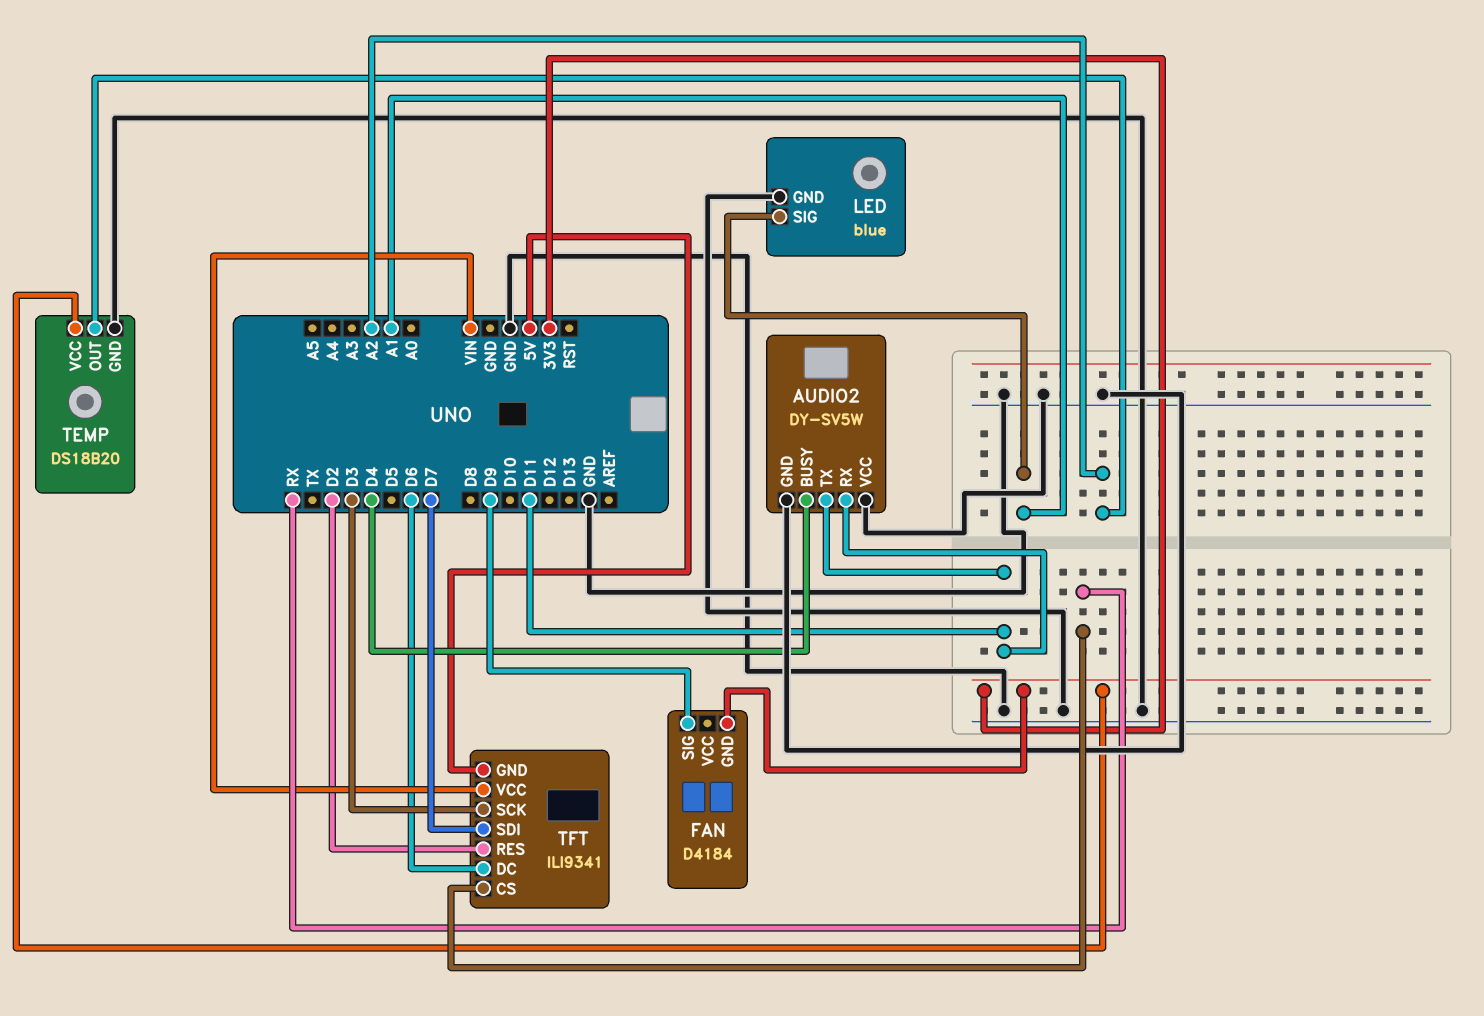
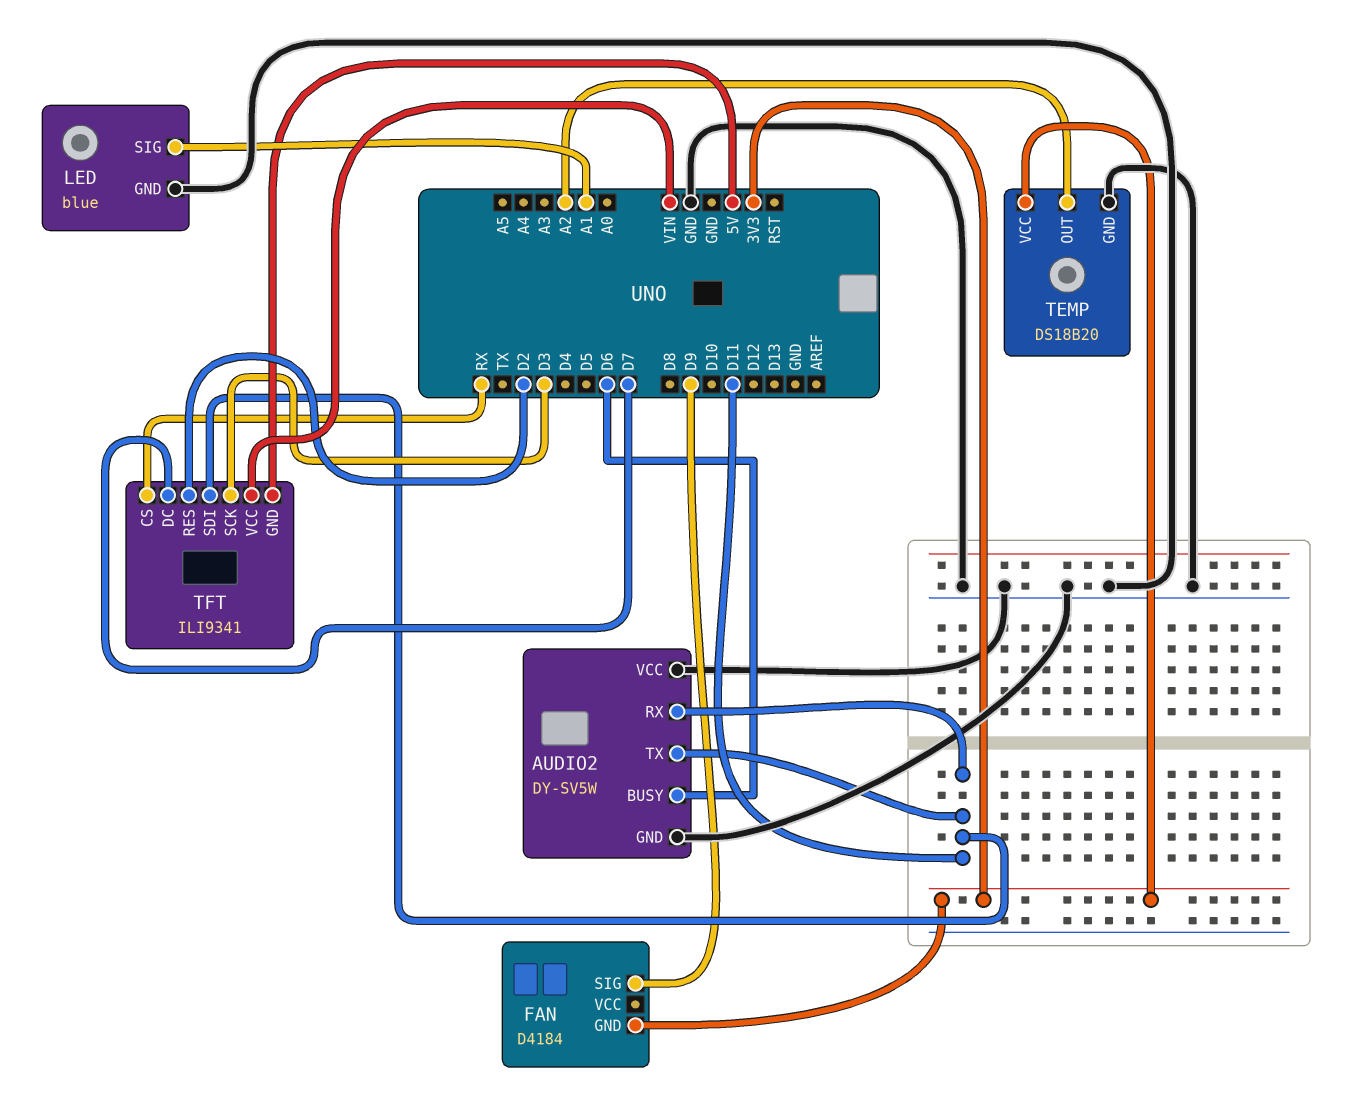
AUDIO2 pin BUSY: D4 -> D6
TFT pin DC: D6 -> D7
TFT pin SDI: D7 -> D11

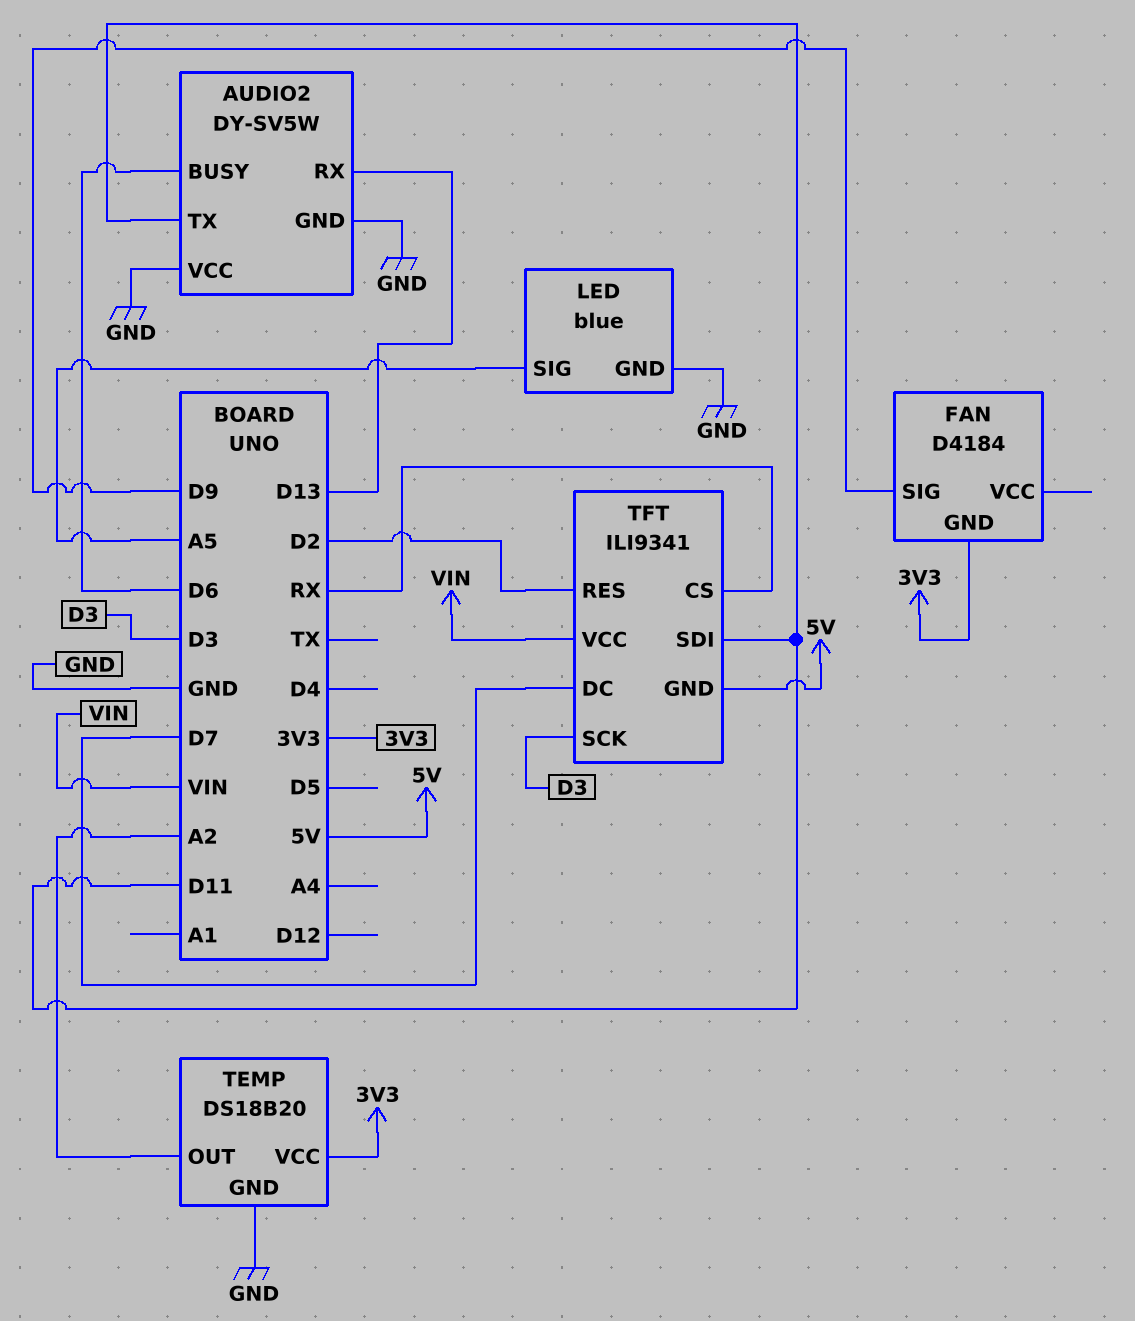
AUDIO2 pin RX: D11 -> D13
LED pin SIG: A1 -> A5

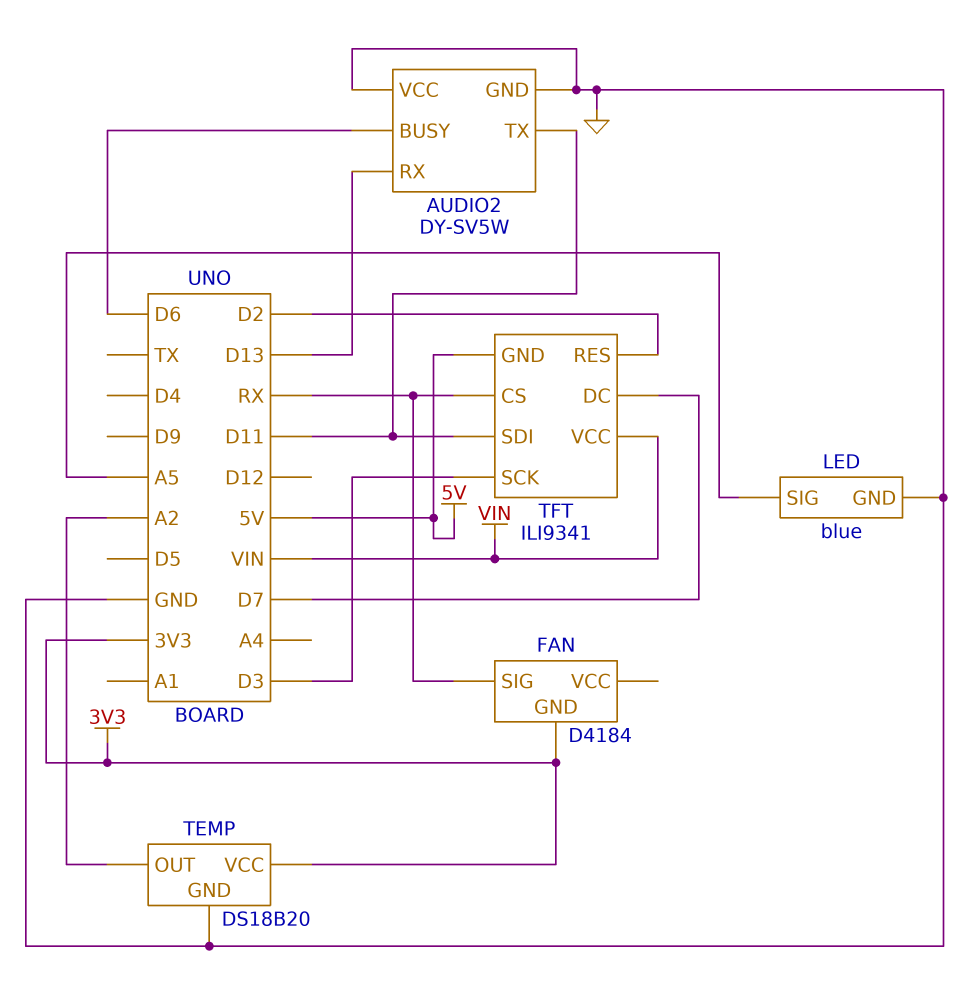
FAN pin SIG: D9 -> RX

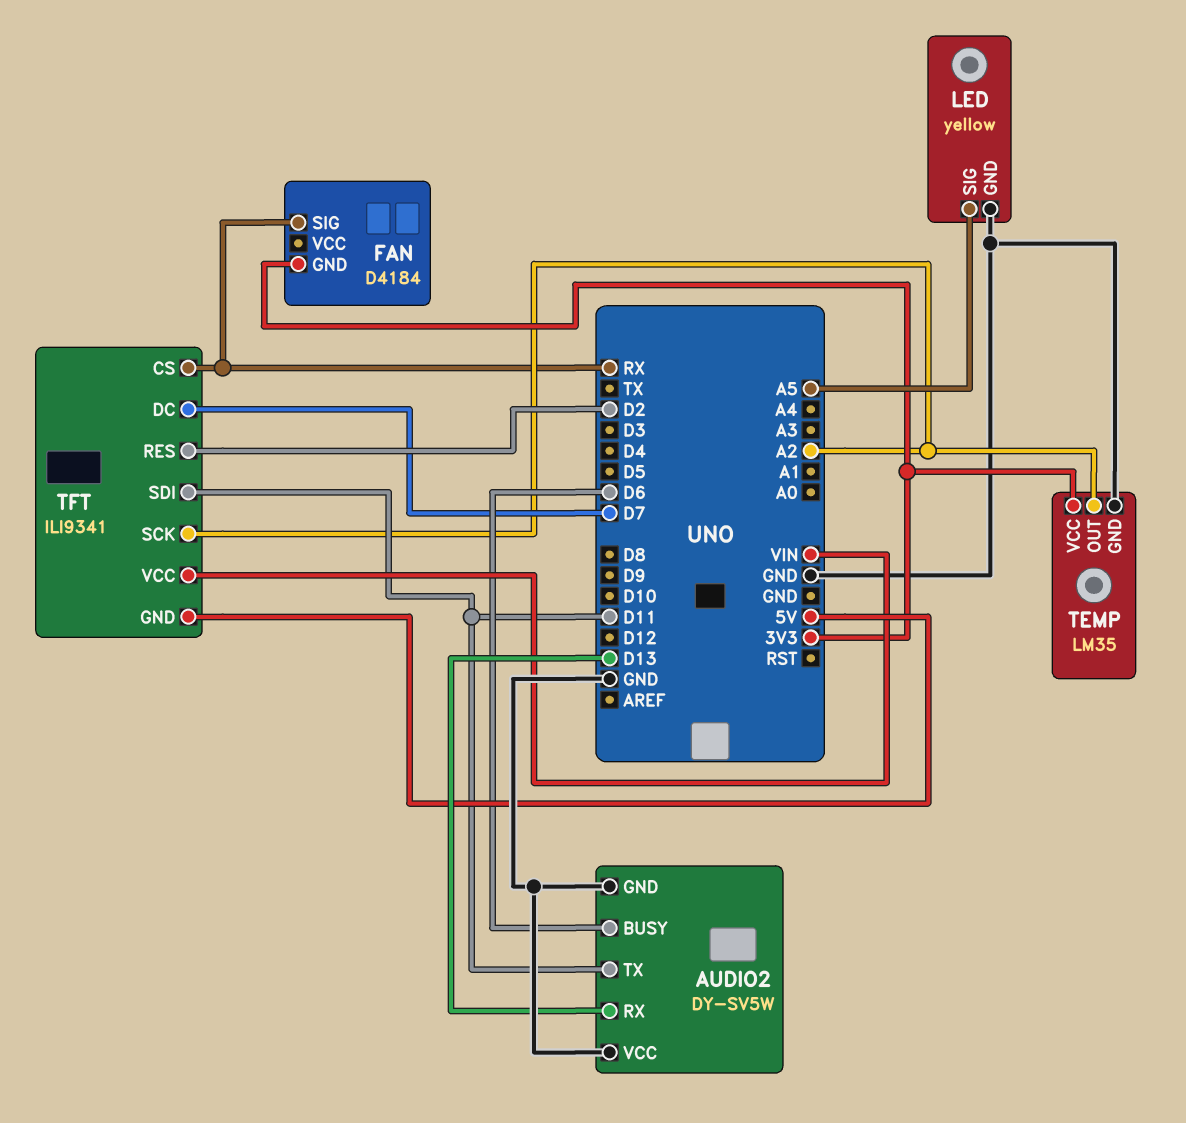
LED: blue -> yellow
TEMP: DS18B20 -> LM35
TFT pin SCK: D3 -> A2

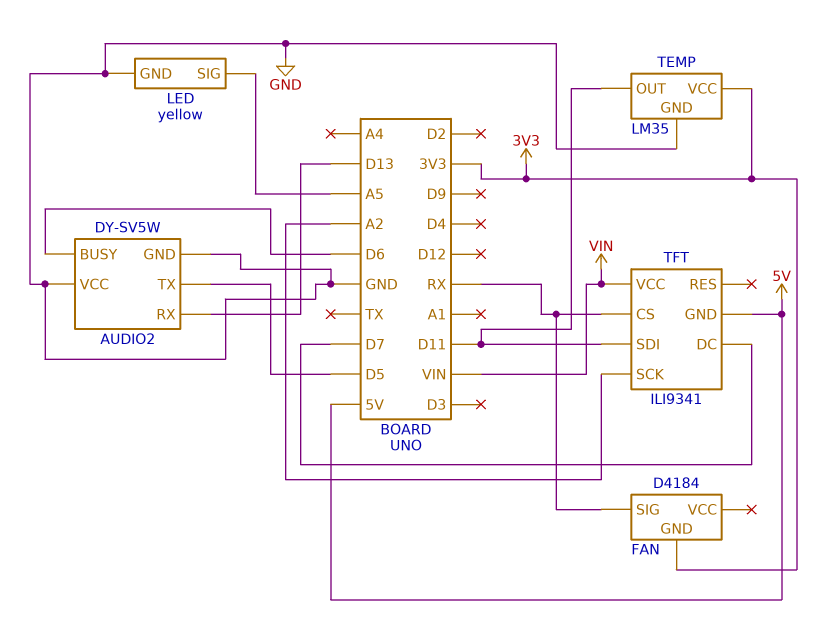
AUDIO2 pin TX: D11 -> D5
TEMP pin OUT: A2 -> D11
TFT pin RES: D2 -> none

